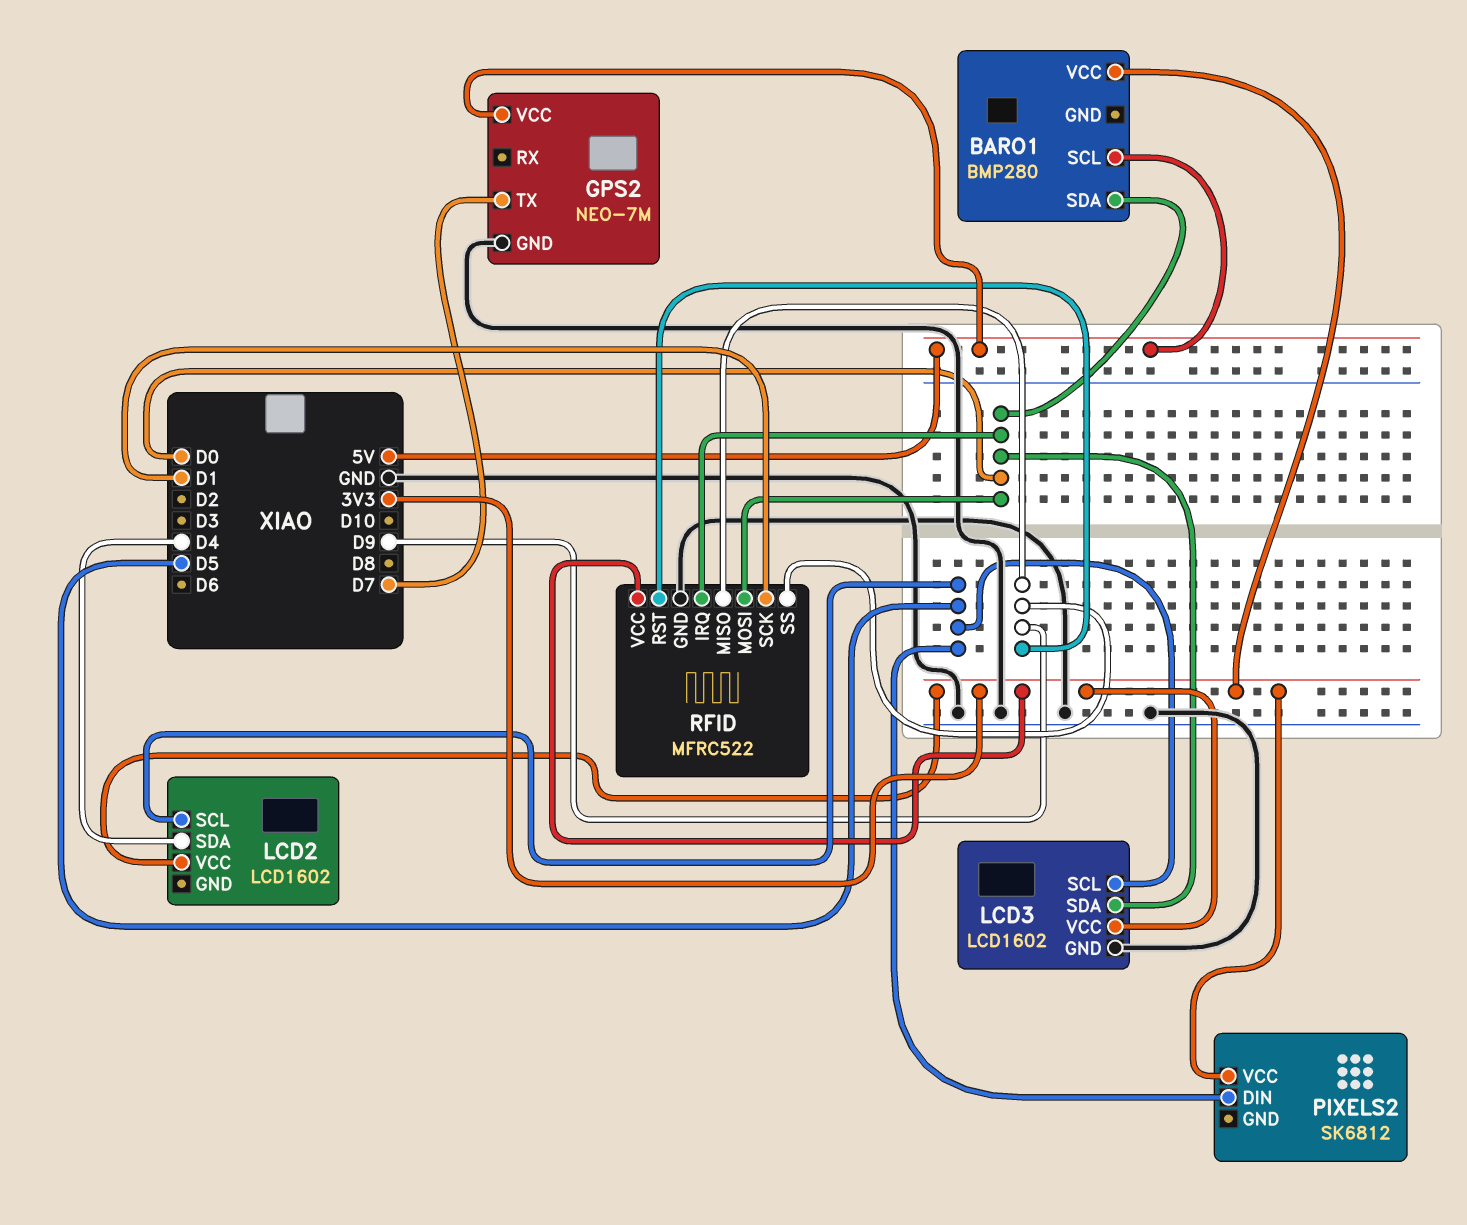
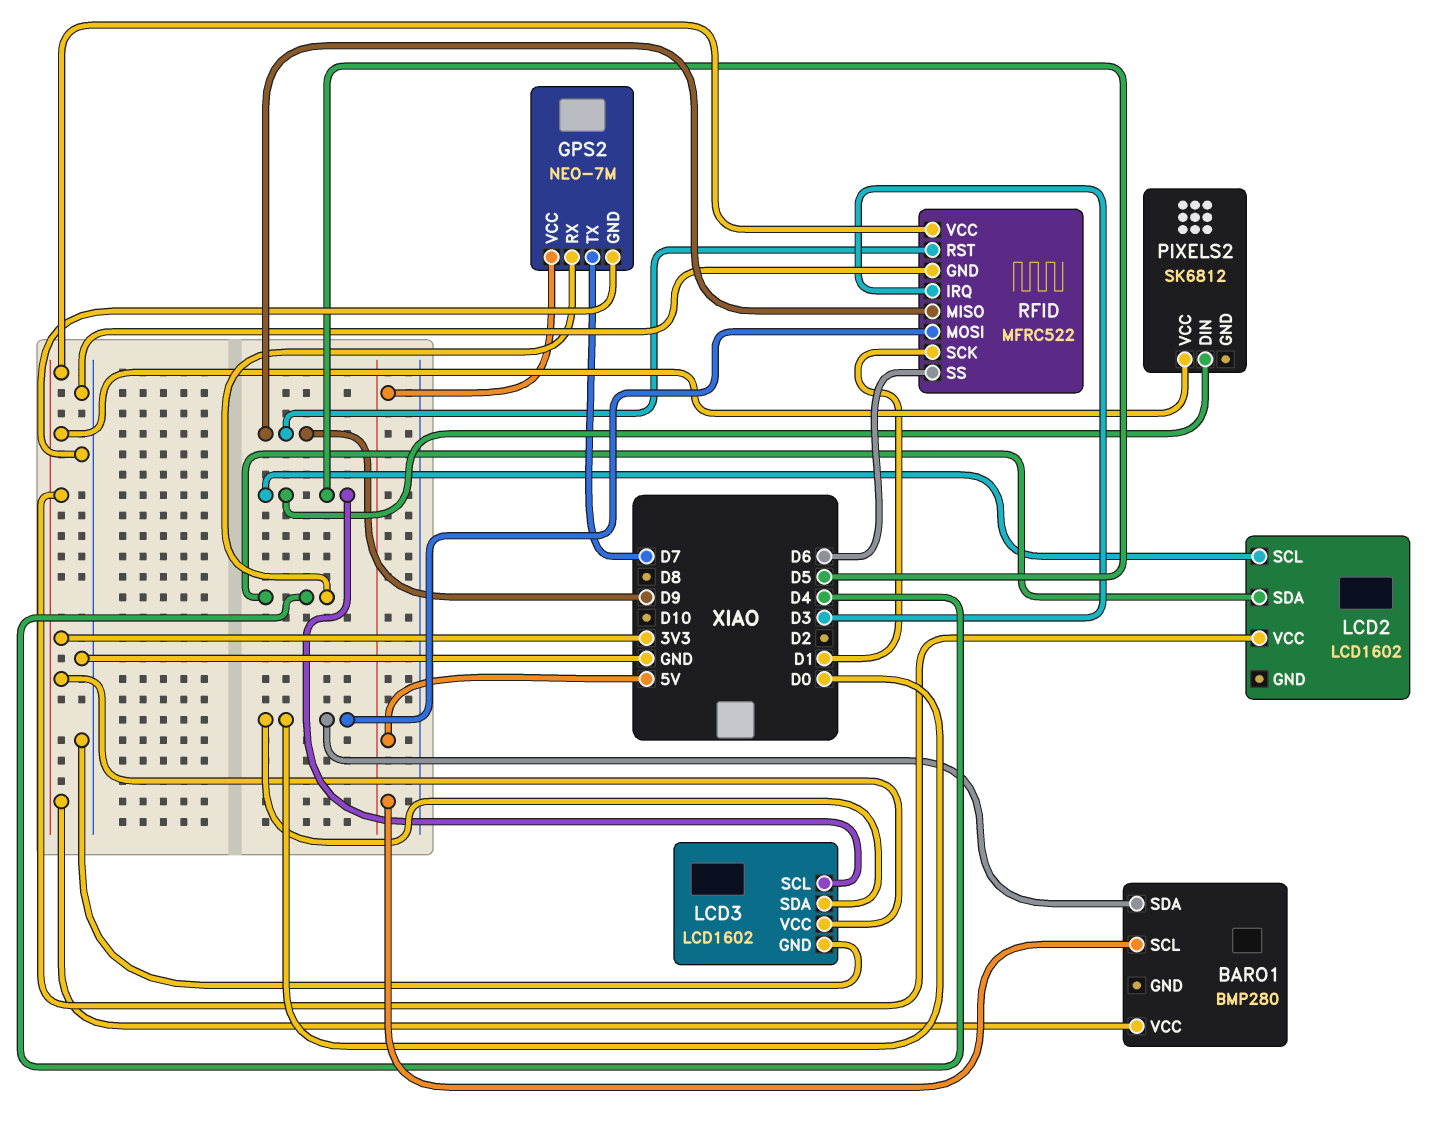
GPS2 pin RX: none -> D4
RFID pin IRQ: D0 -> D3
RFID pin SS: D9 -> D6

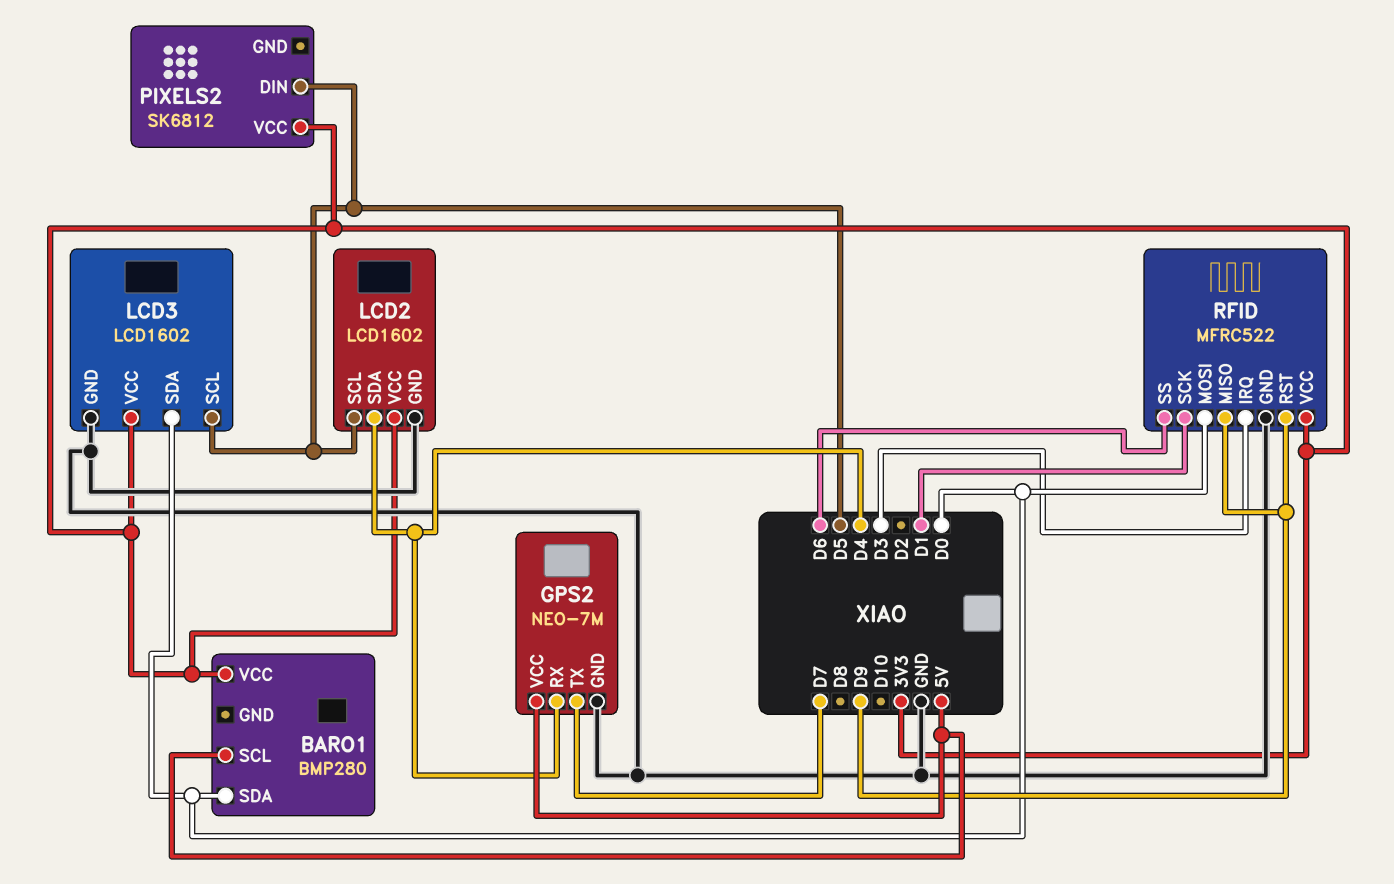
LCD2 pin GND: none -> GND

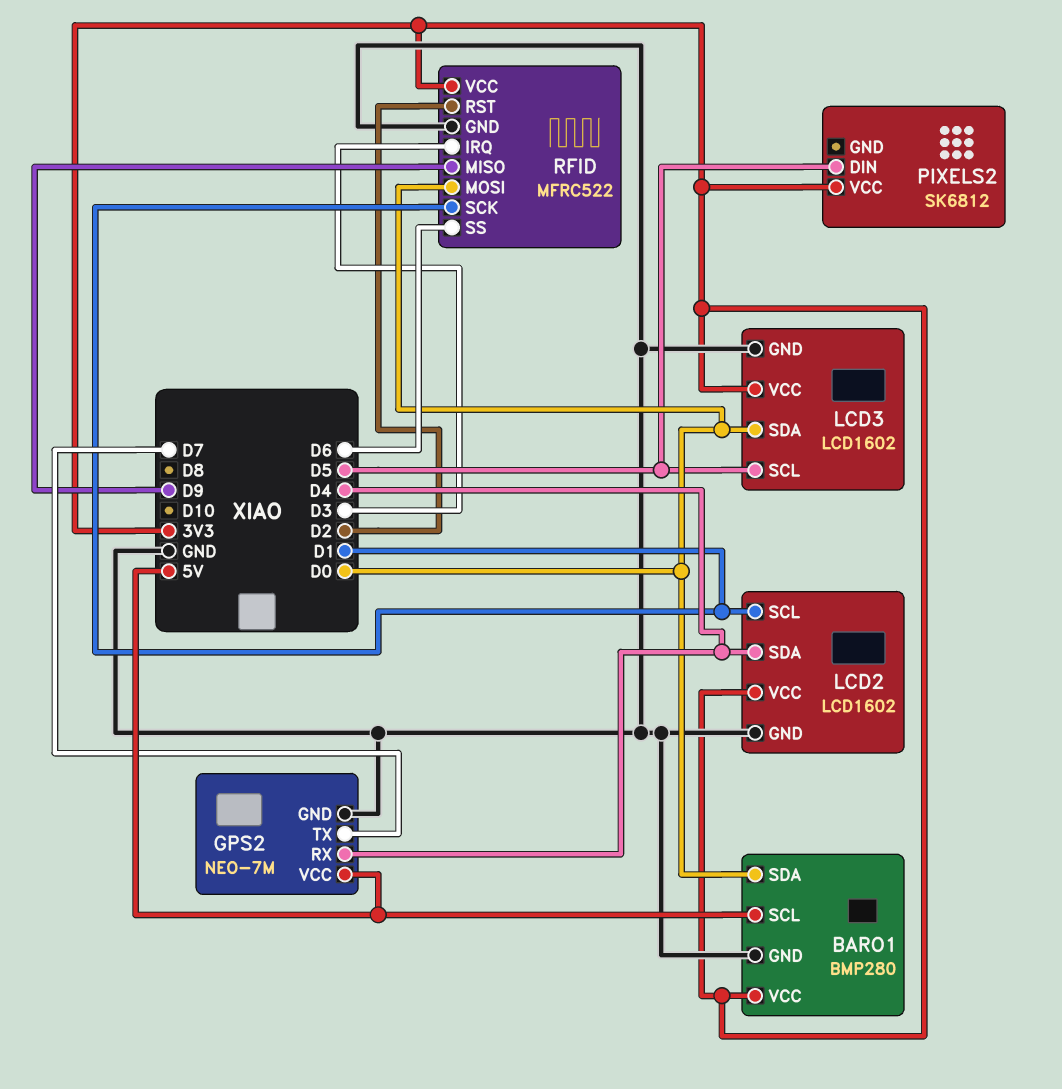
BARO1 pin GND: none -> GND
LCD2 pin SCL: D5 -> D1
RFID pin RST: D9 -> D2

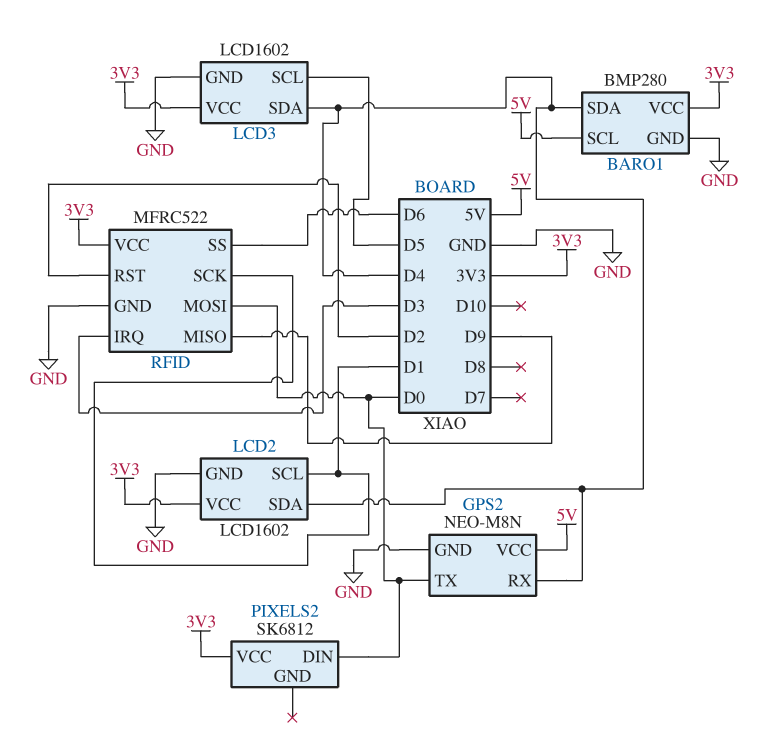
BARO1 pin SDA: D0 -> D4
GPS2: NEO-7M -> NEO-M8N
GPS2 pin TX: D7 -> D0
LCD3 pin SDA: D0 -> D4
PIXELS2 pin DIN: D5 -> D0

